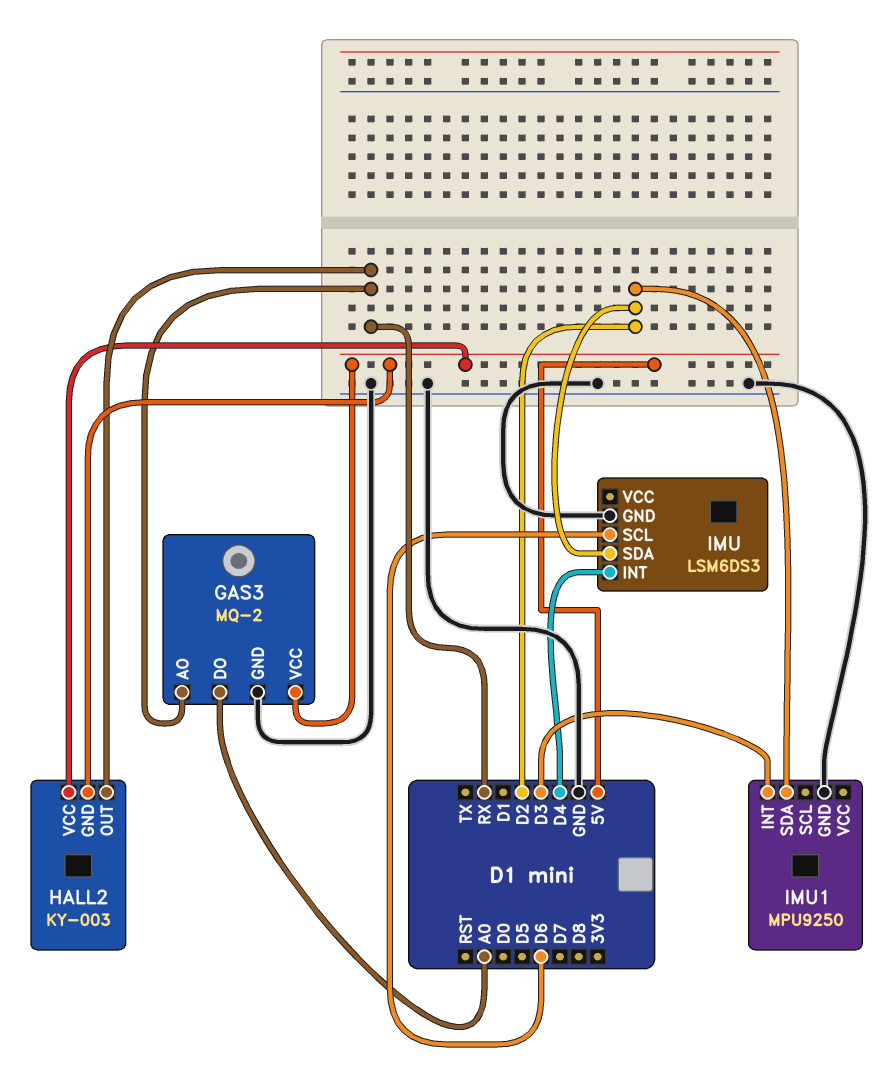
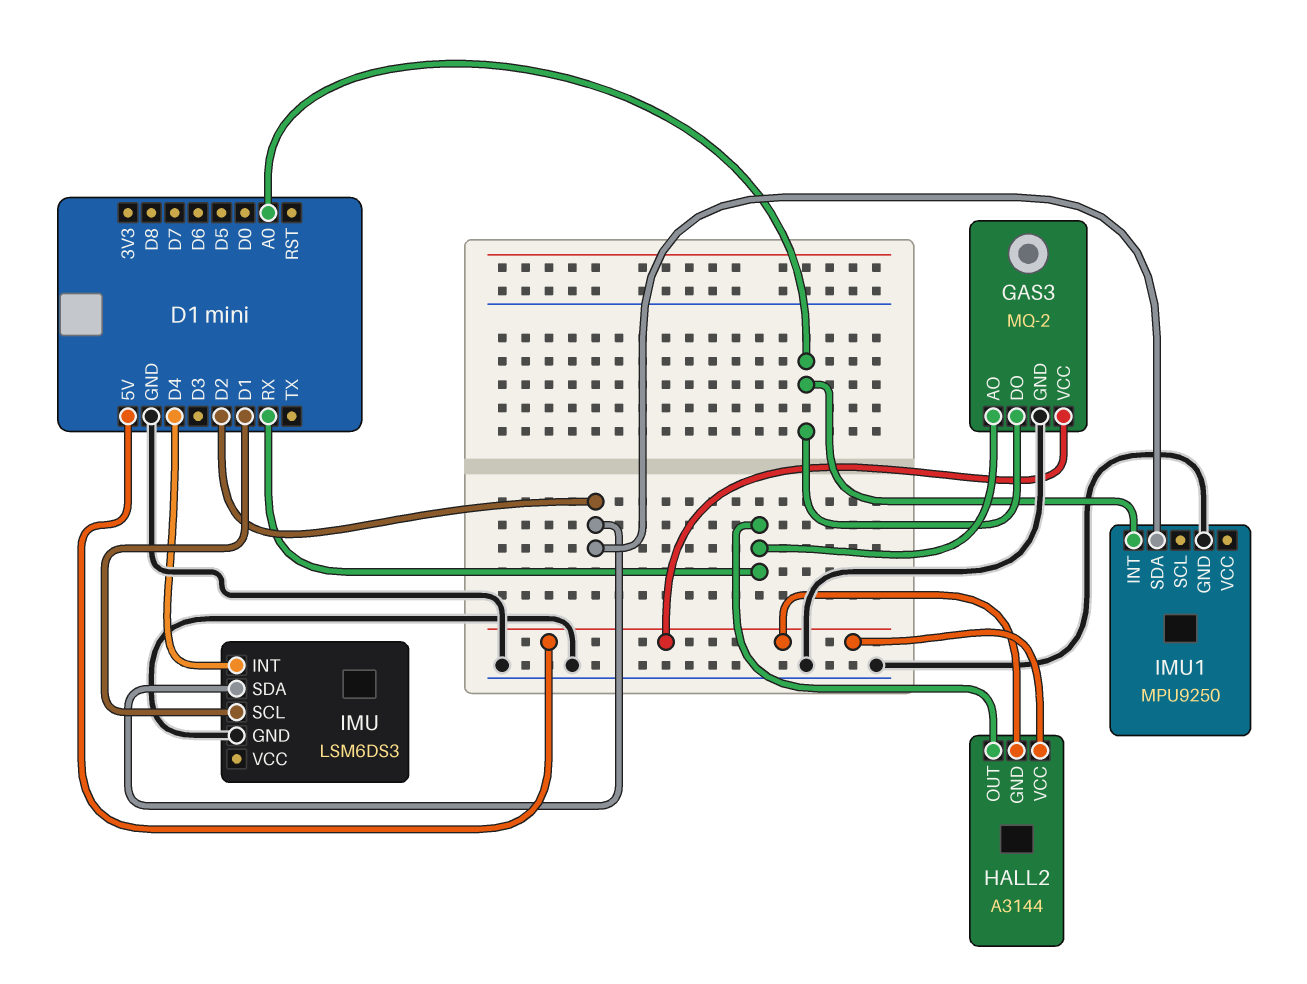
HALL2: KY-003 -> A3144
IMU pin SCL: D6 -> D1
IMU1 pin INT: D3 -> A0

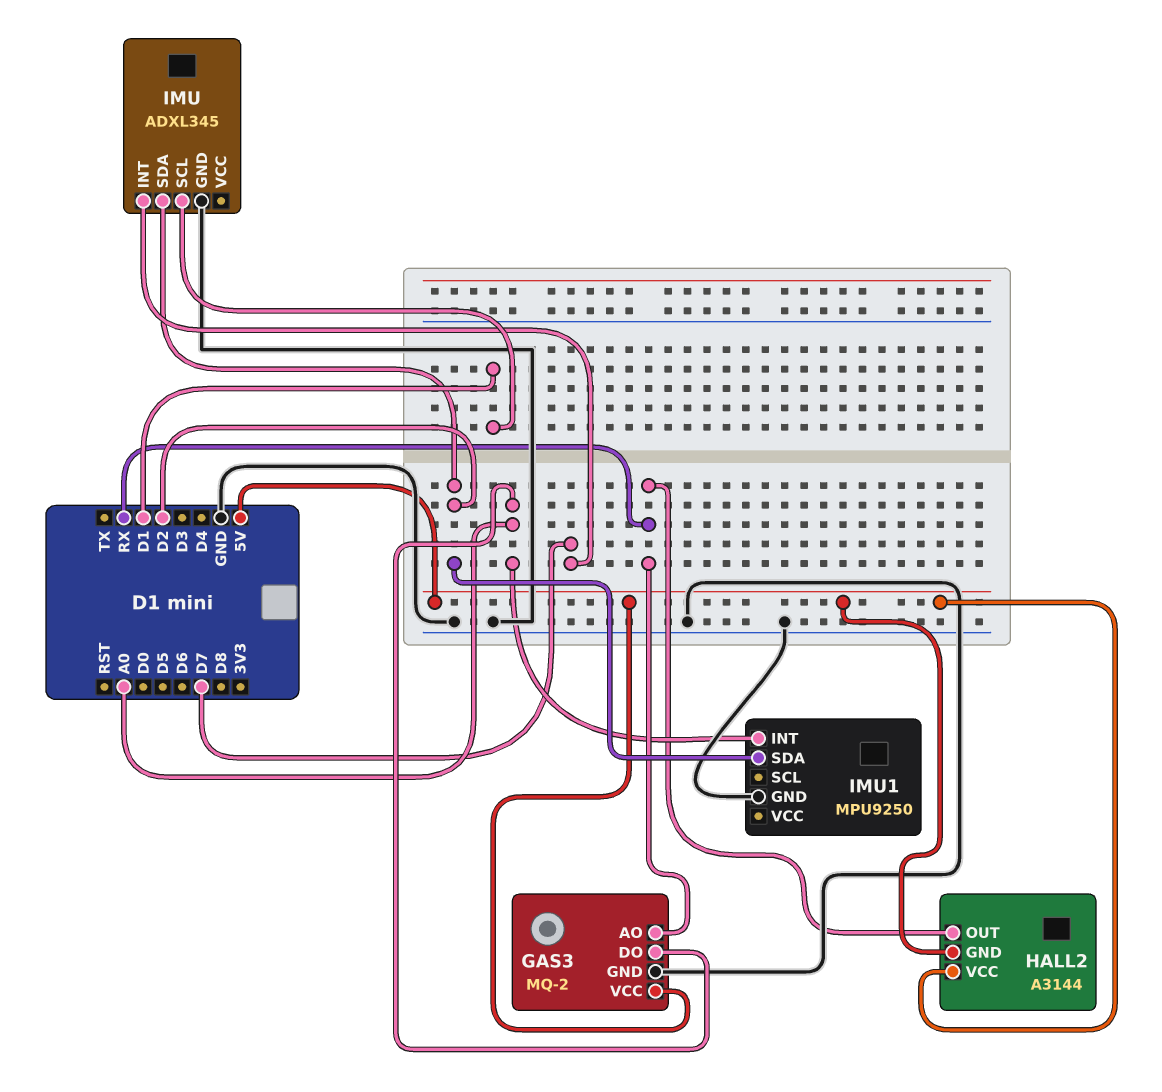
IMU: LSM6DS3 -> ADXL345
IMU pin INT: D4 -> D7

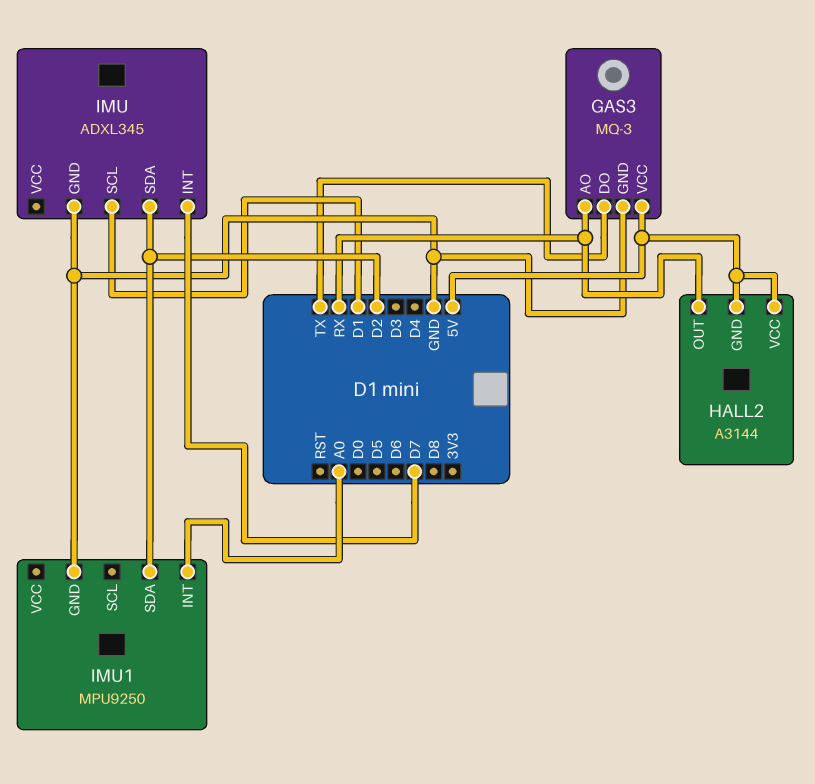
GAS3: MQ-2 -> MQ-3
GAS3 pin DO: A0 -> TX

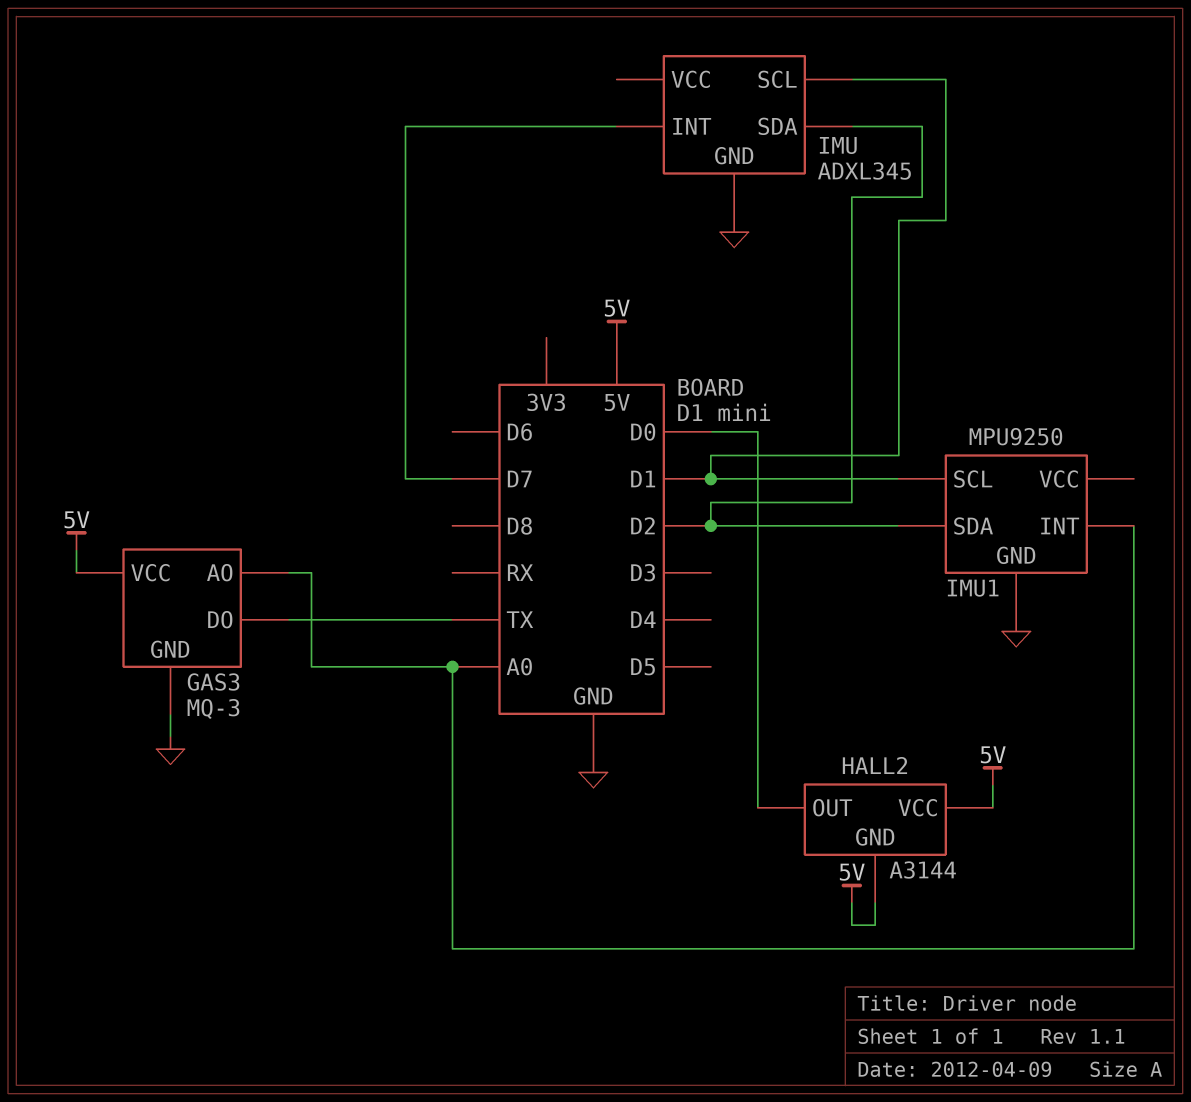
GAS3 pin AO: RX -> A0
HALL2 pin OUT: RX -> D0
IMU1 pin SCL: none -> D1

